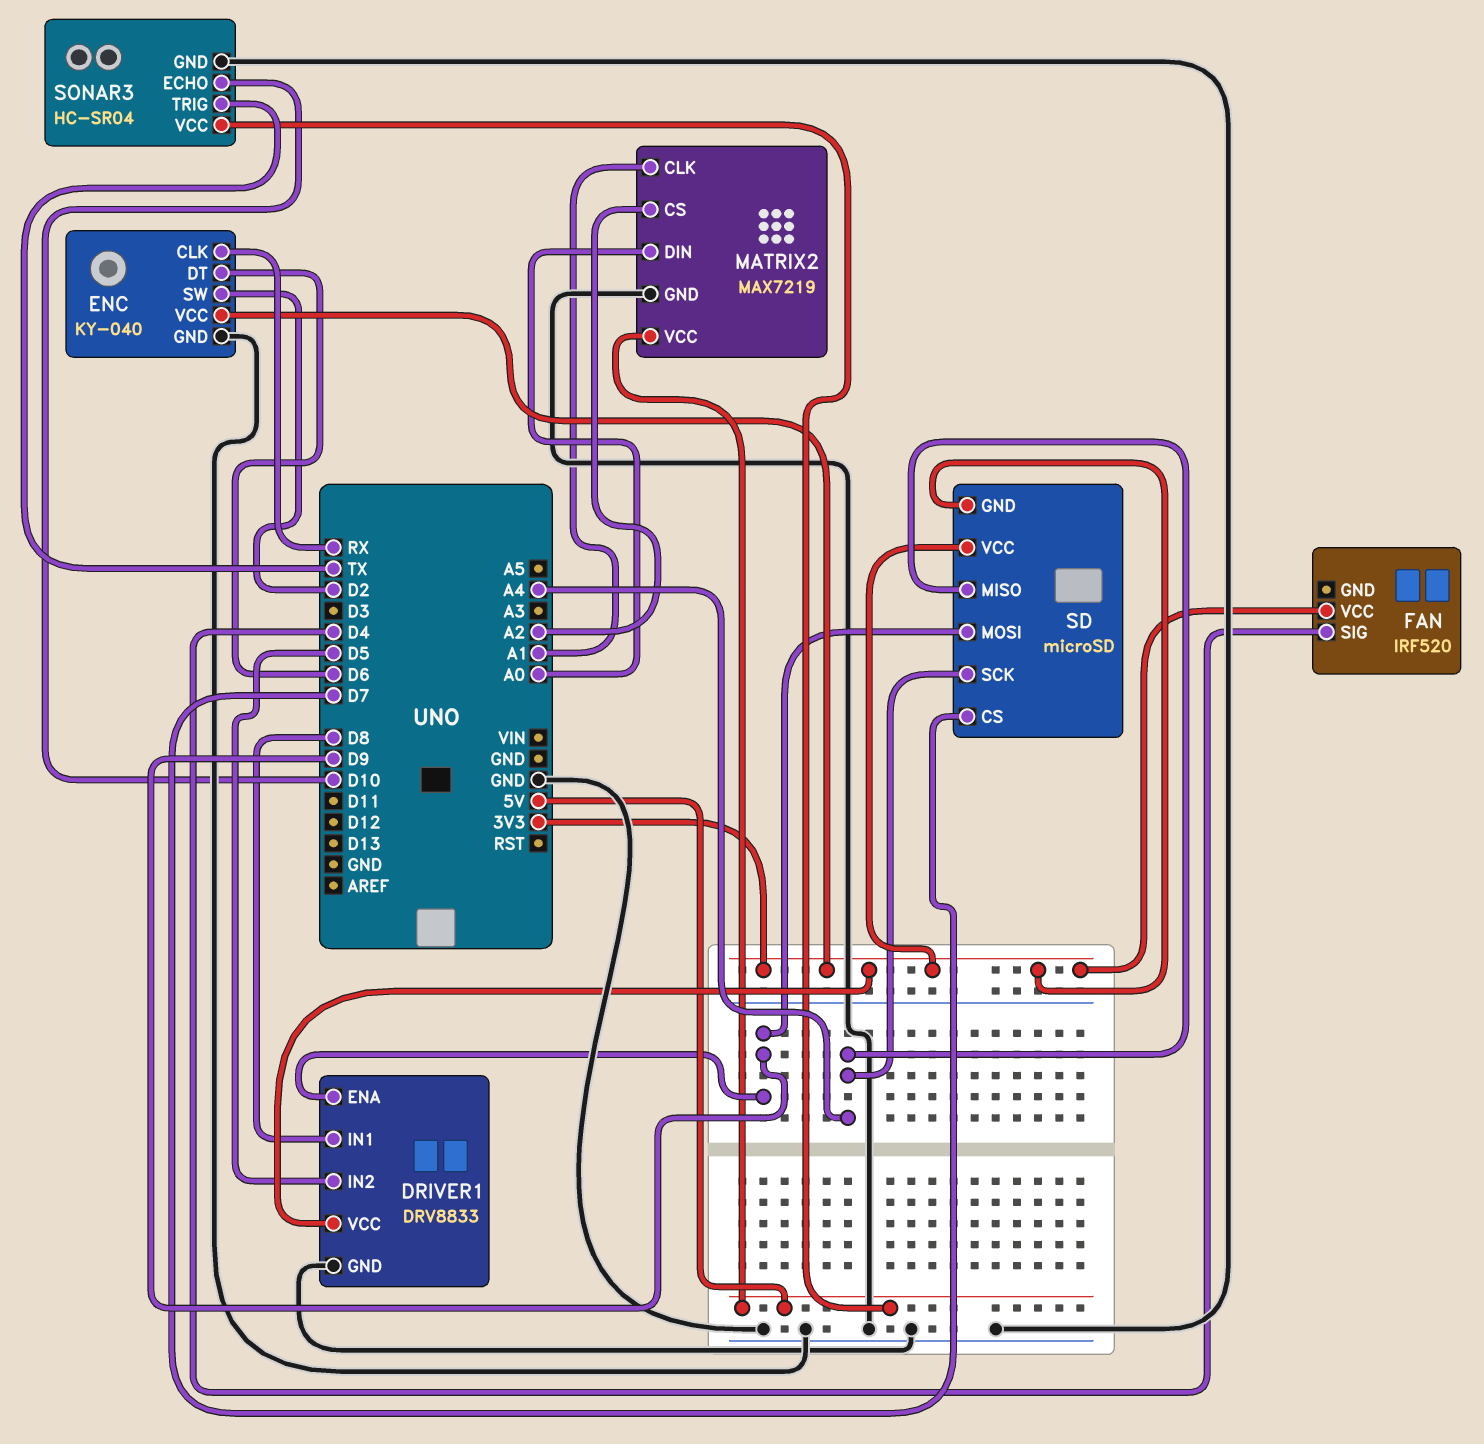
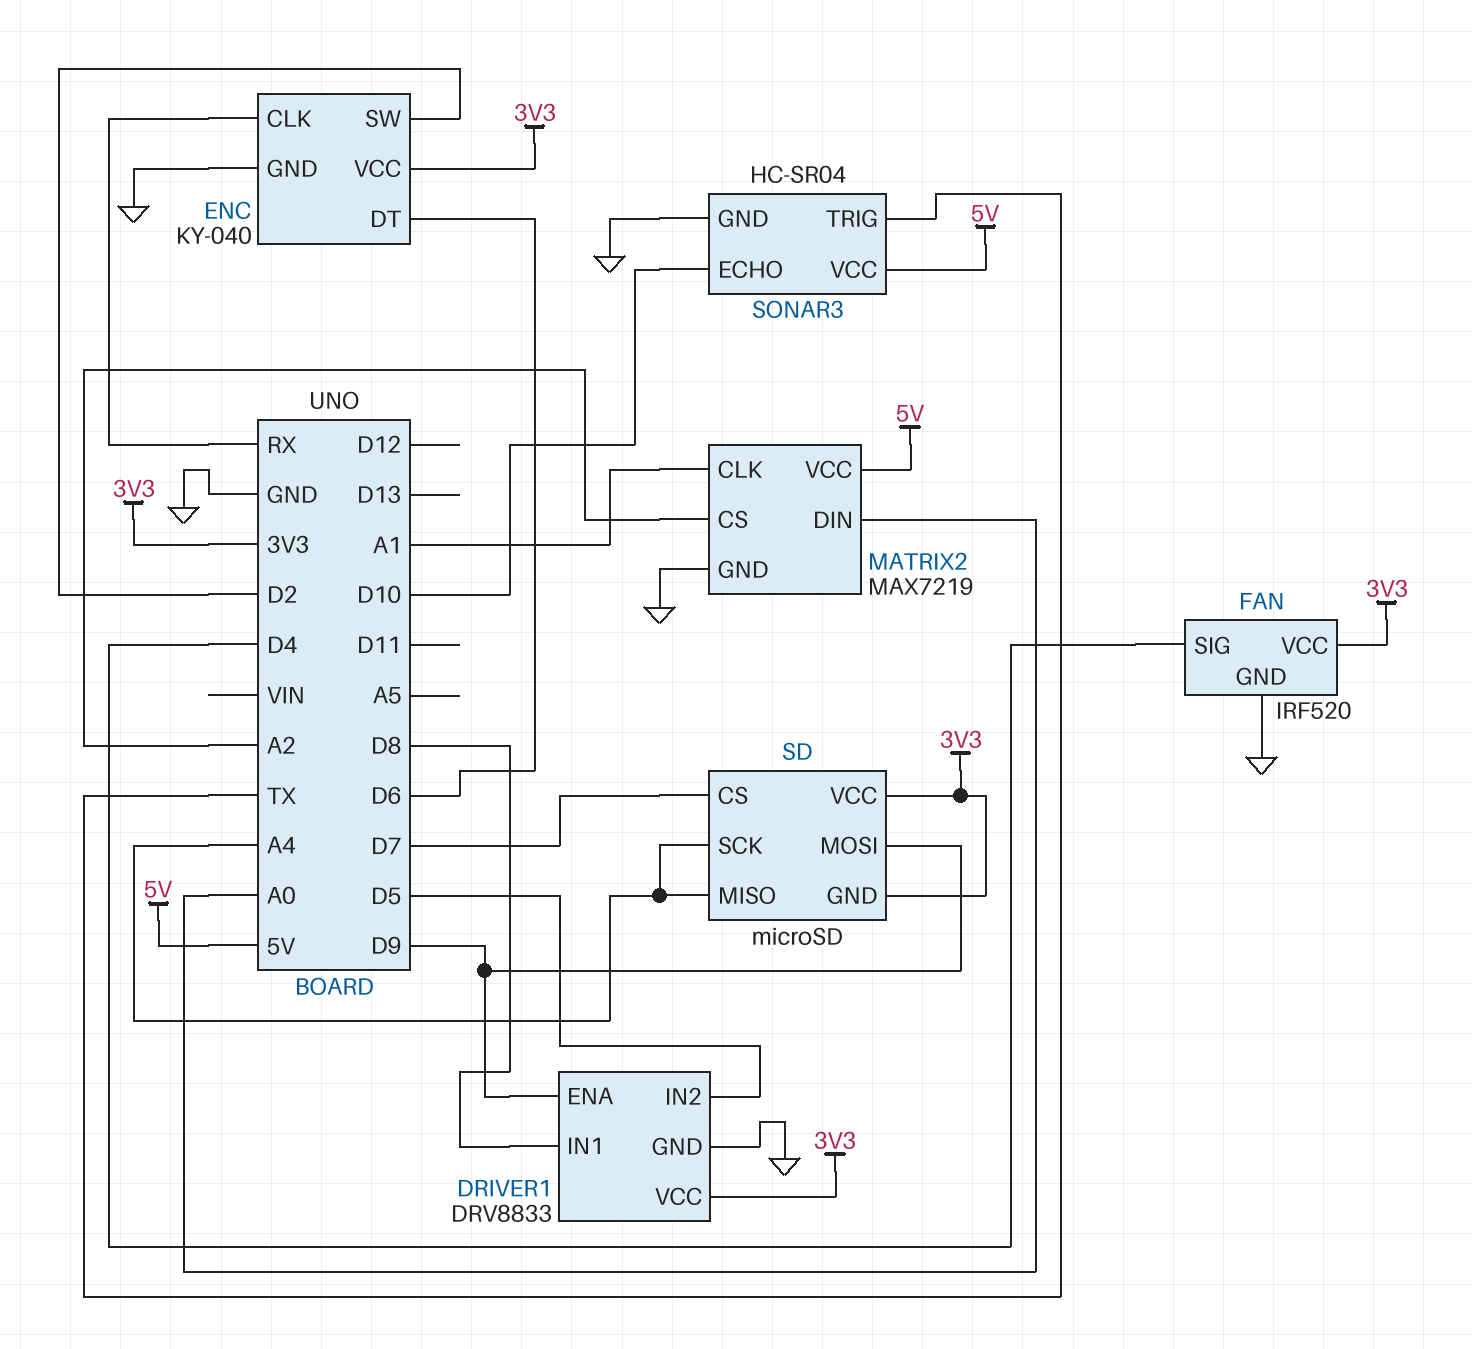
FAN pin GND: none -> GND

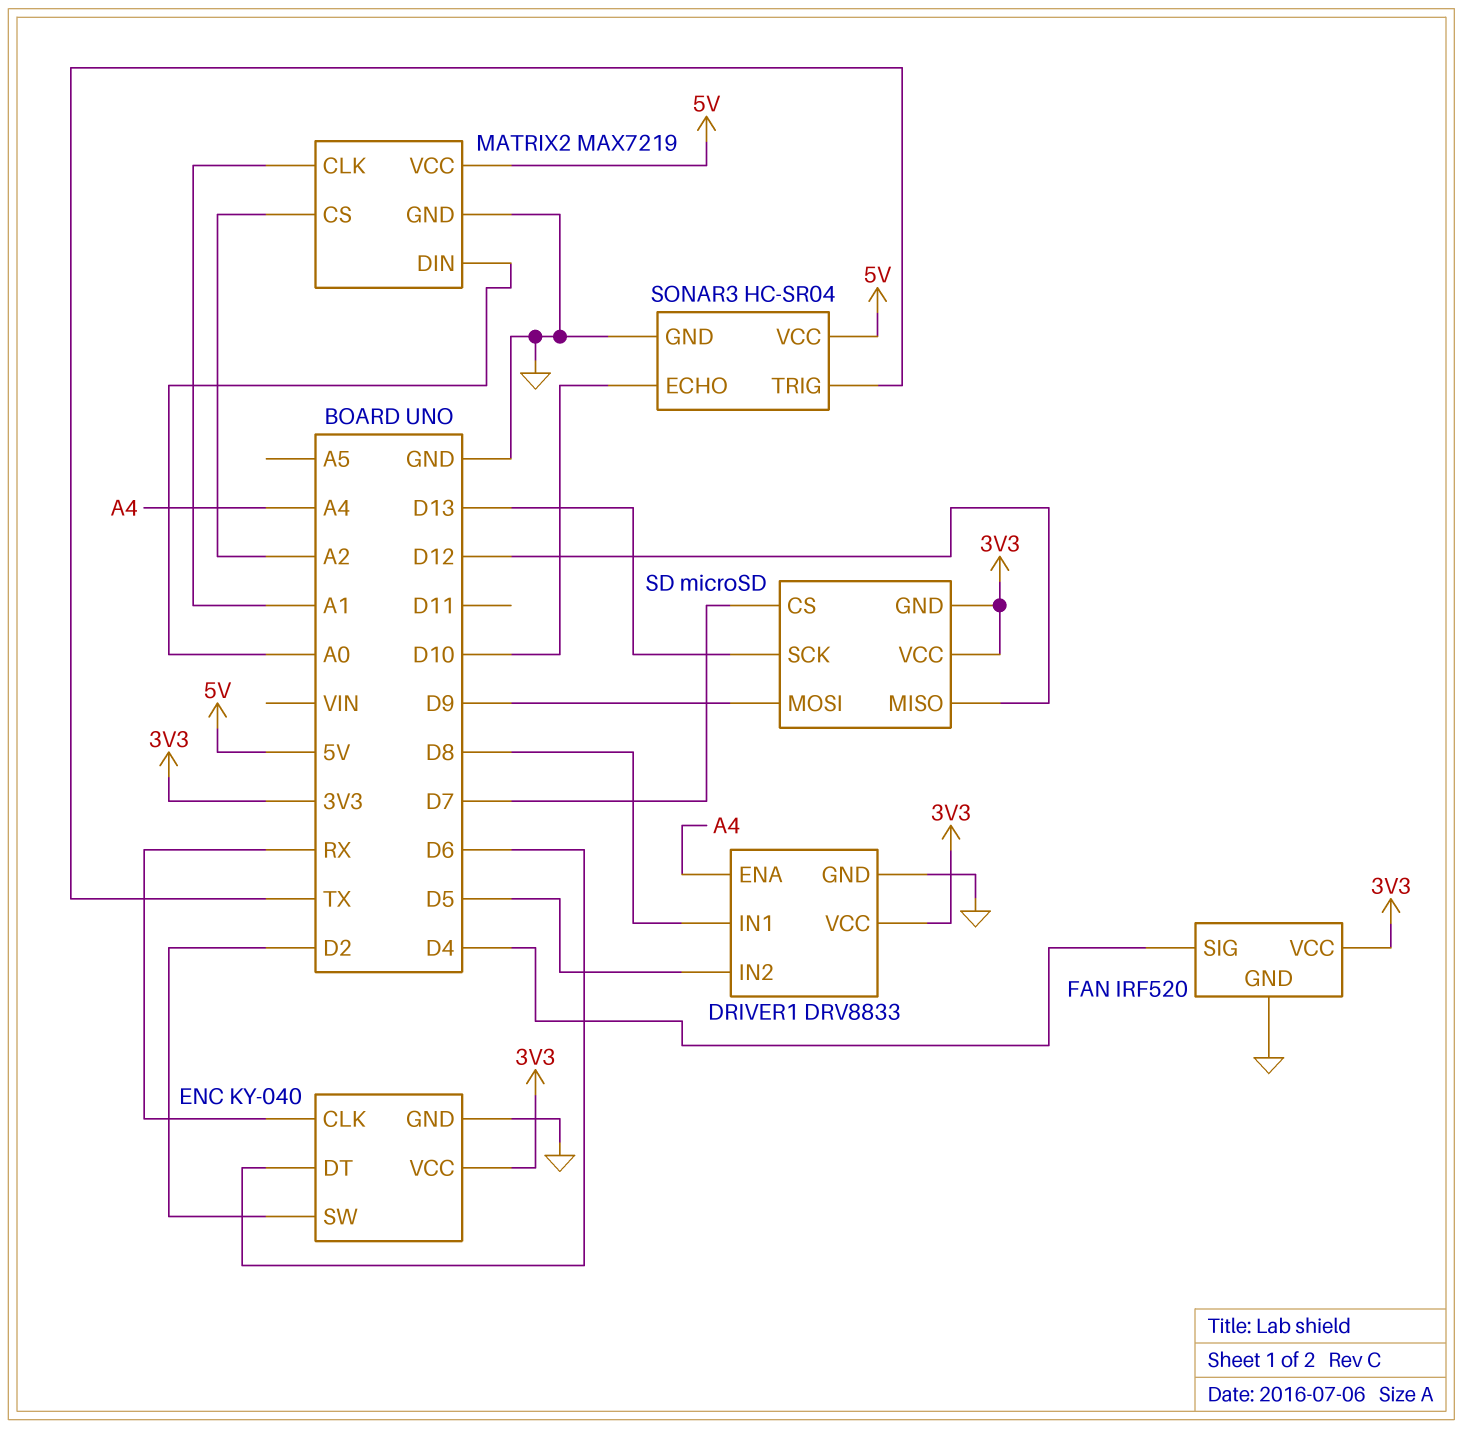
DRIVER1 pin ENA: D9 -> A4
SD pin MISO: A4 -> D12
SD pin SCK: A4 -> D13

